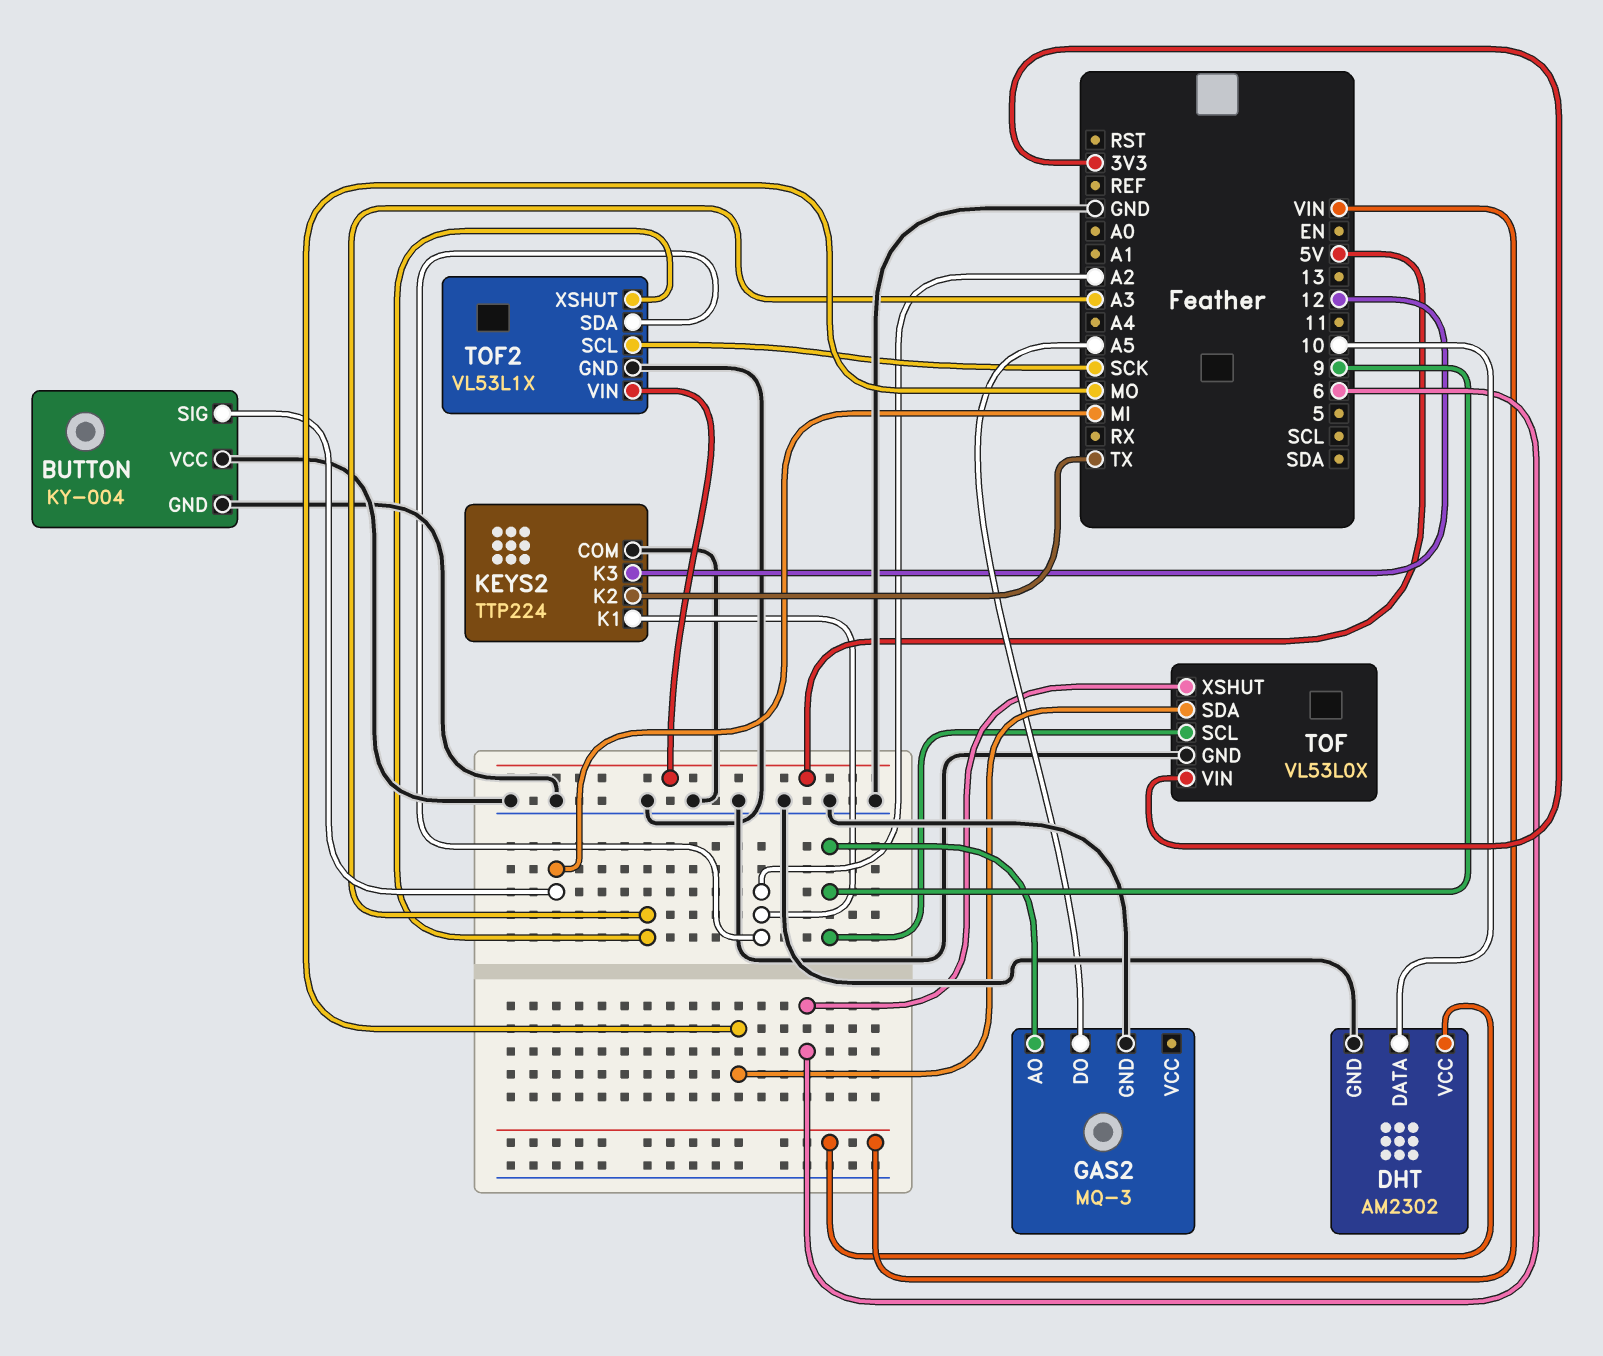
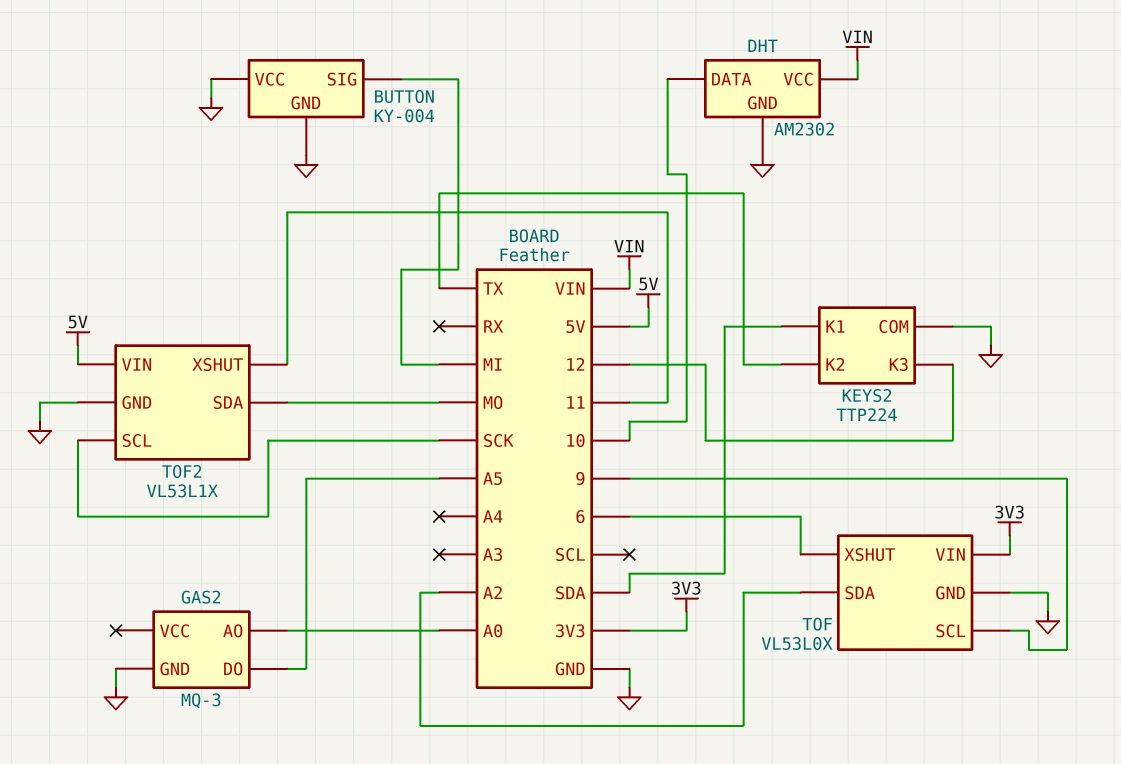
GAS2 pin AO: 9 -> A0
KEYS2 pin K1: A2 -> SDA
TOF pin SDA: MO -> A2
TOF2 pin SDA: A2 -> MO
TOF2 pin XSHUT: A3 -> 11

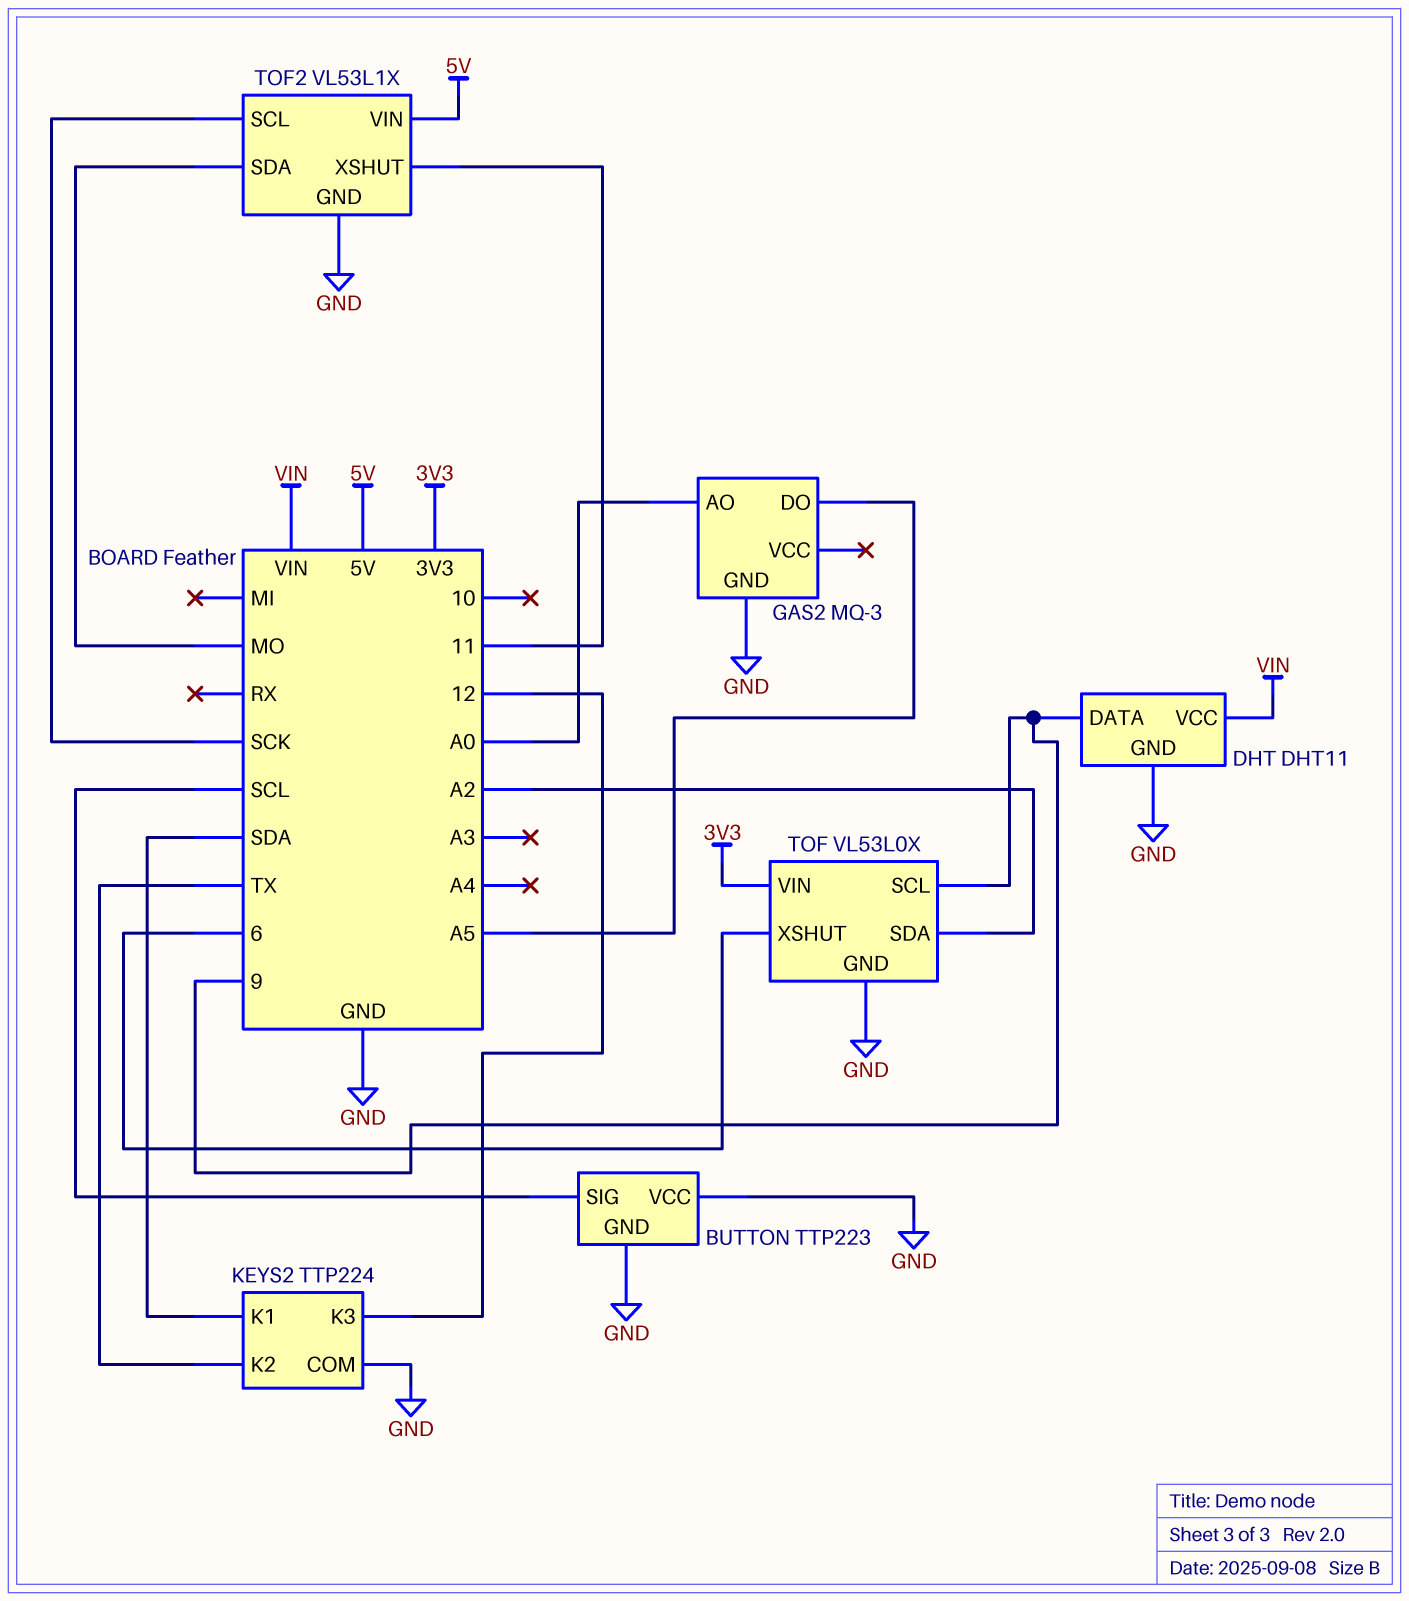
BUTTON: KY-004 -> TTP223
BUTTON pin SIG: MI -> SCL
DHT: AM2302 -> DHT11
DHT pin DATA: 10 -> 9

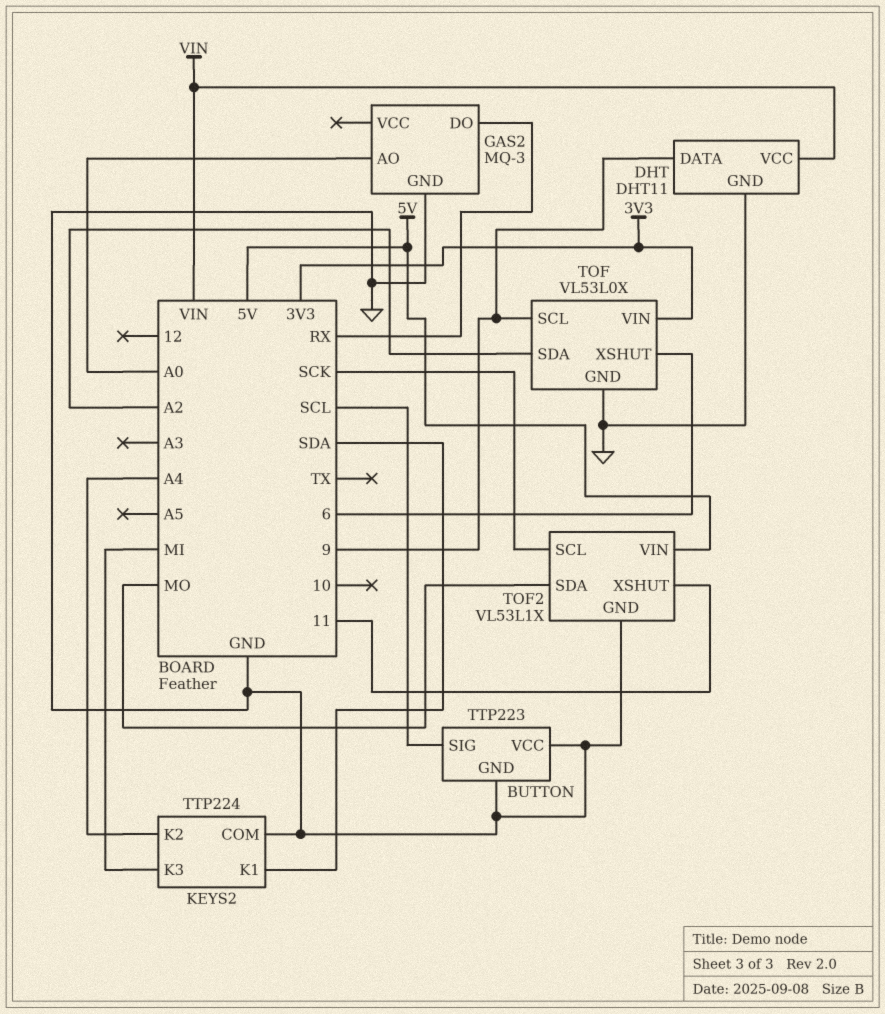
GAS2 pin DO: A5 -> RX
KEYS2 pin K2: TX -> A4
KEYS2 pin K3: 12 -> MI

